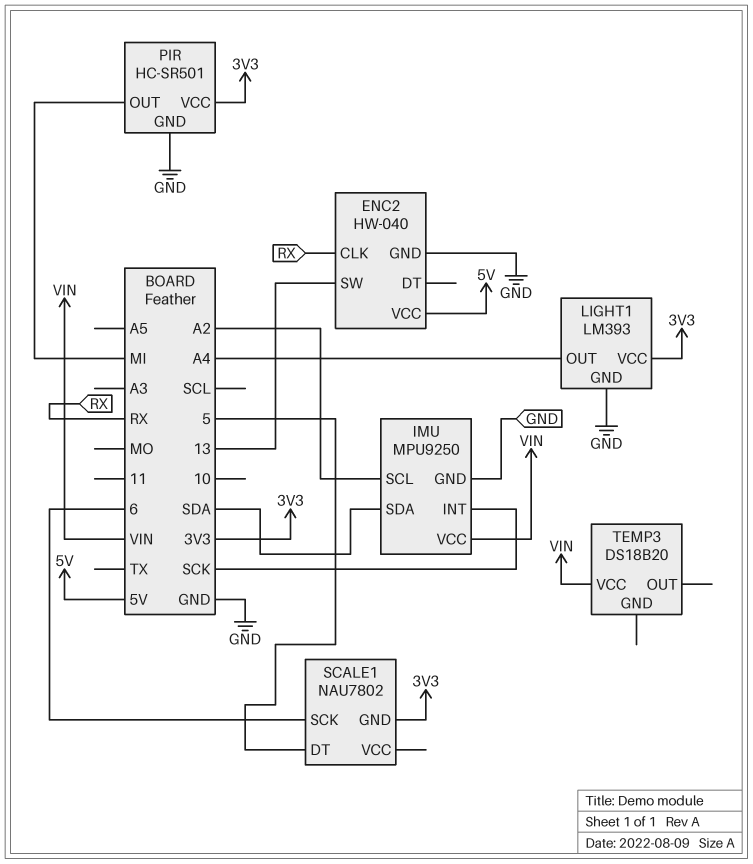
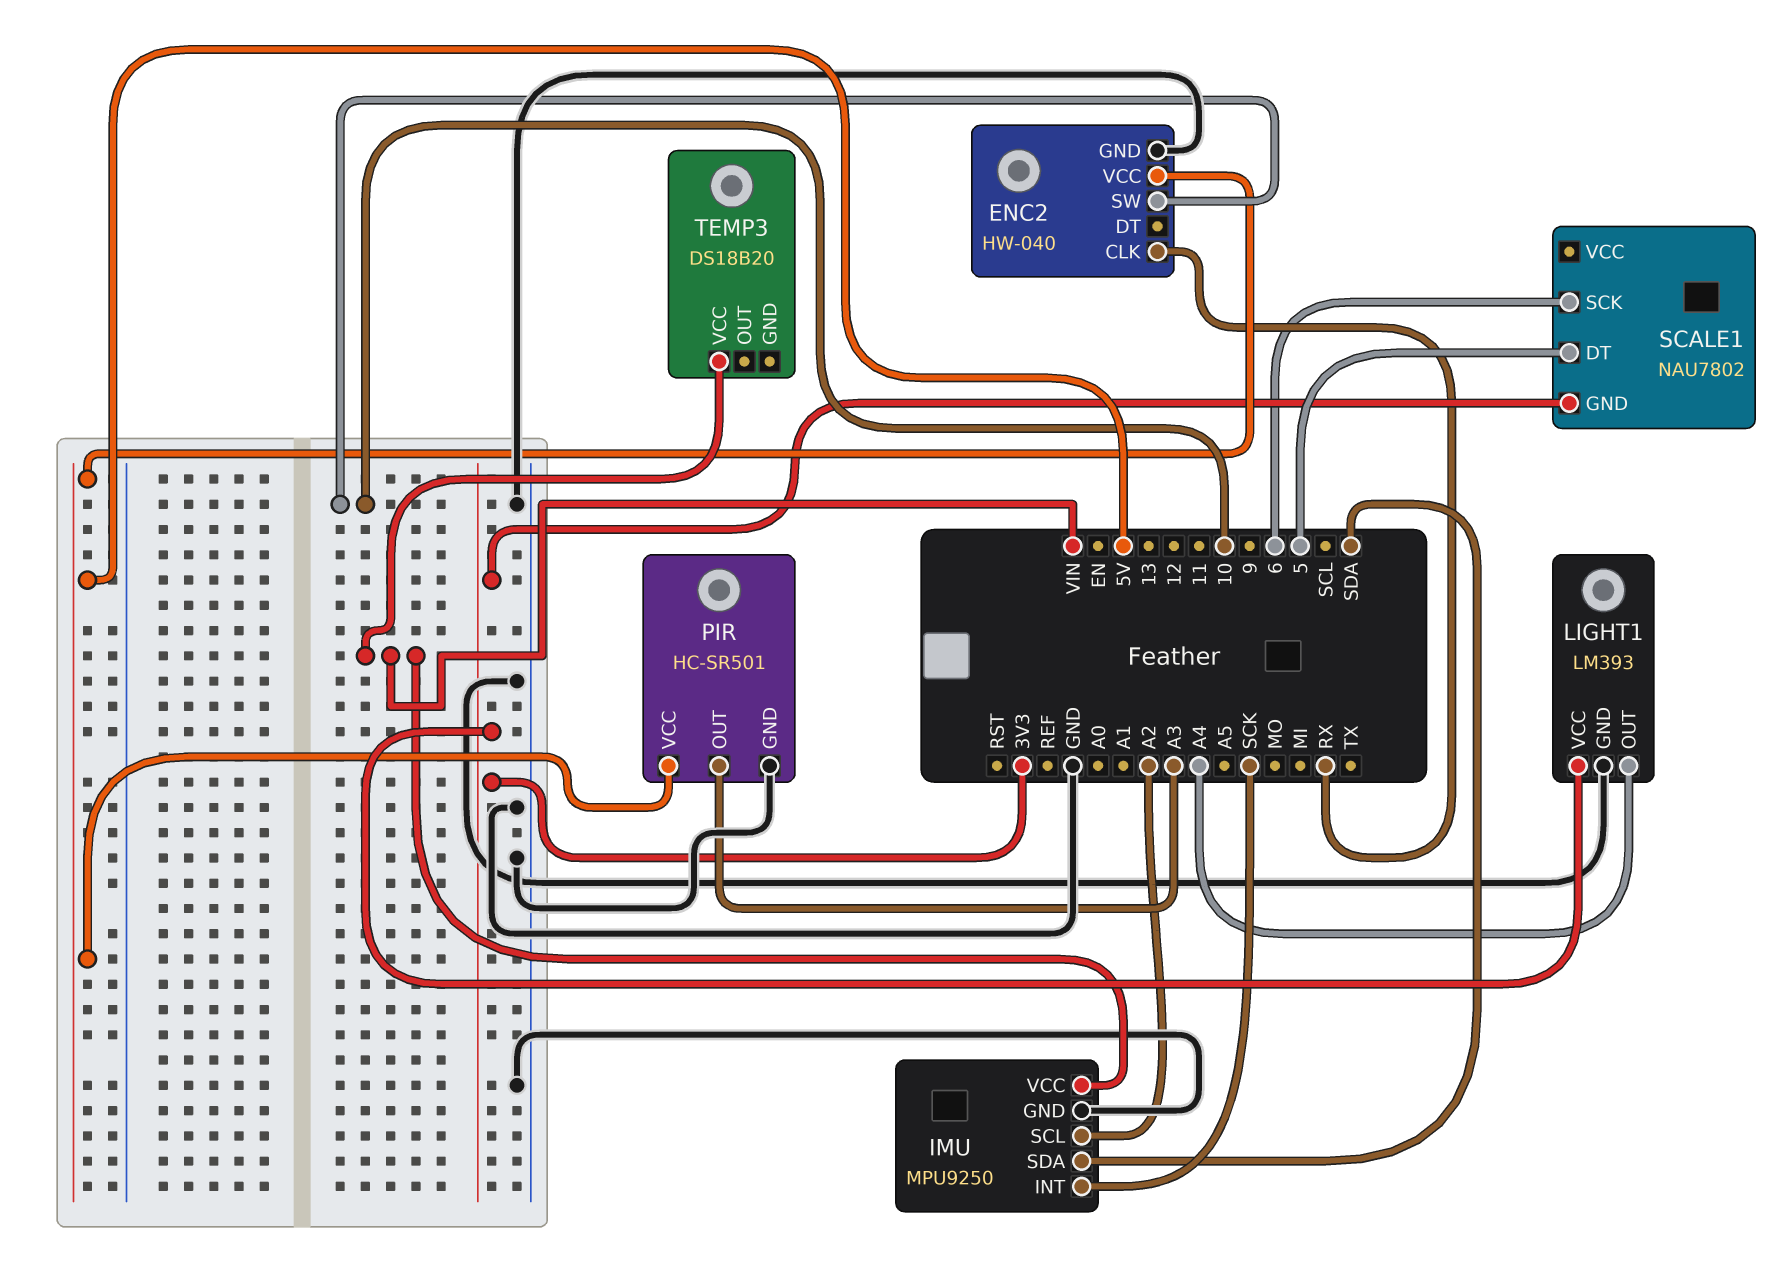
ENC2 pin SW: 13 -> 10
PIR pin OUT: MI -> A3
PIR pin VCC: 3V3 -> 5V

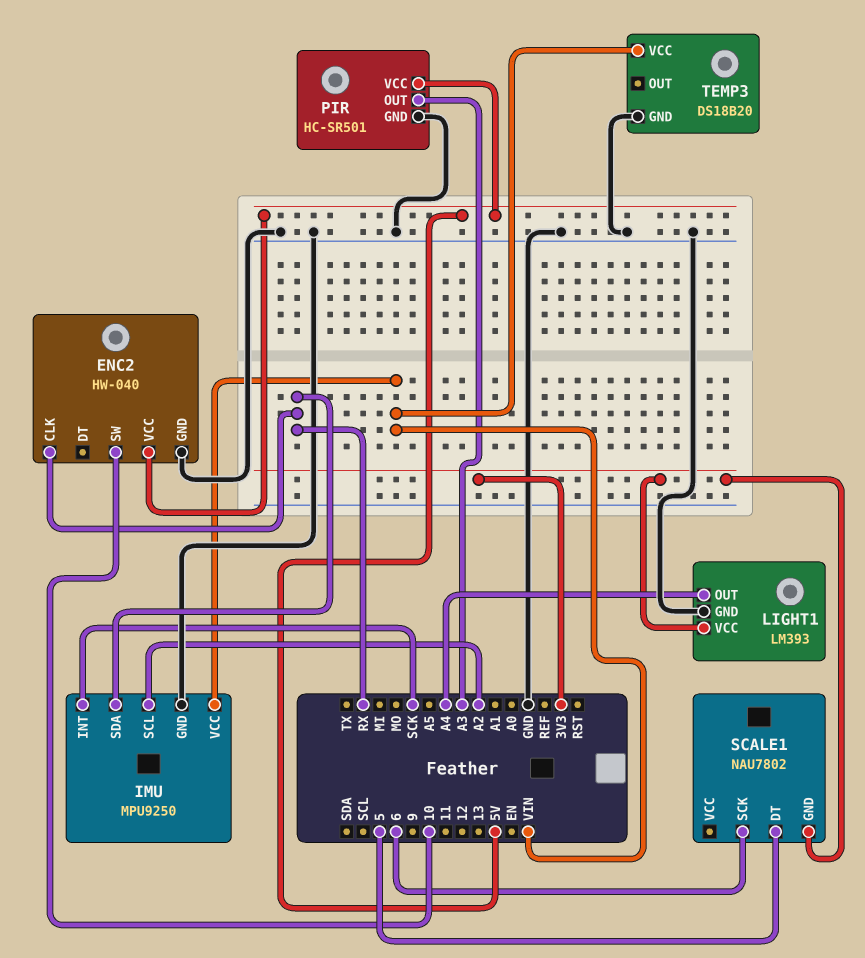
IMU pin SDA: SDA -> RX
TEMP3 pin GND: none -> GND

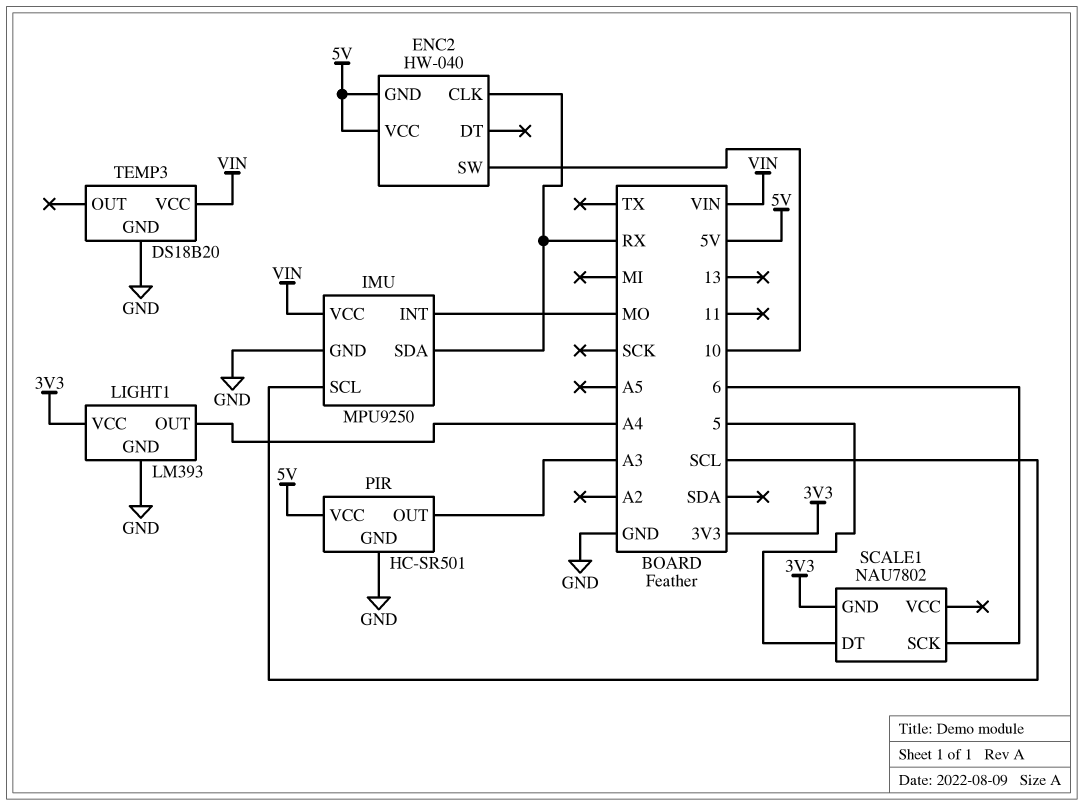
ENC2 pin GND: GND -> 5V
IMU pin INT: SCK -> MO
IMU pin SCL: A2 -> SCL

